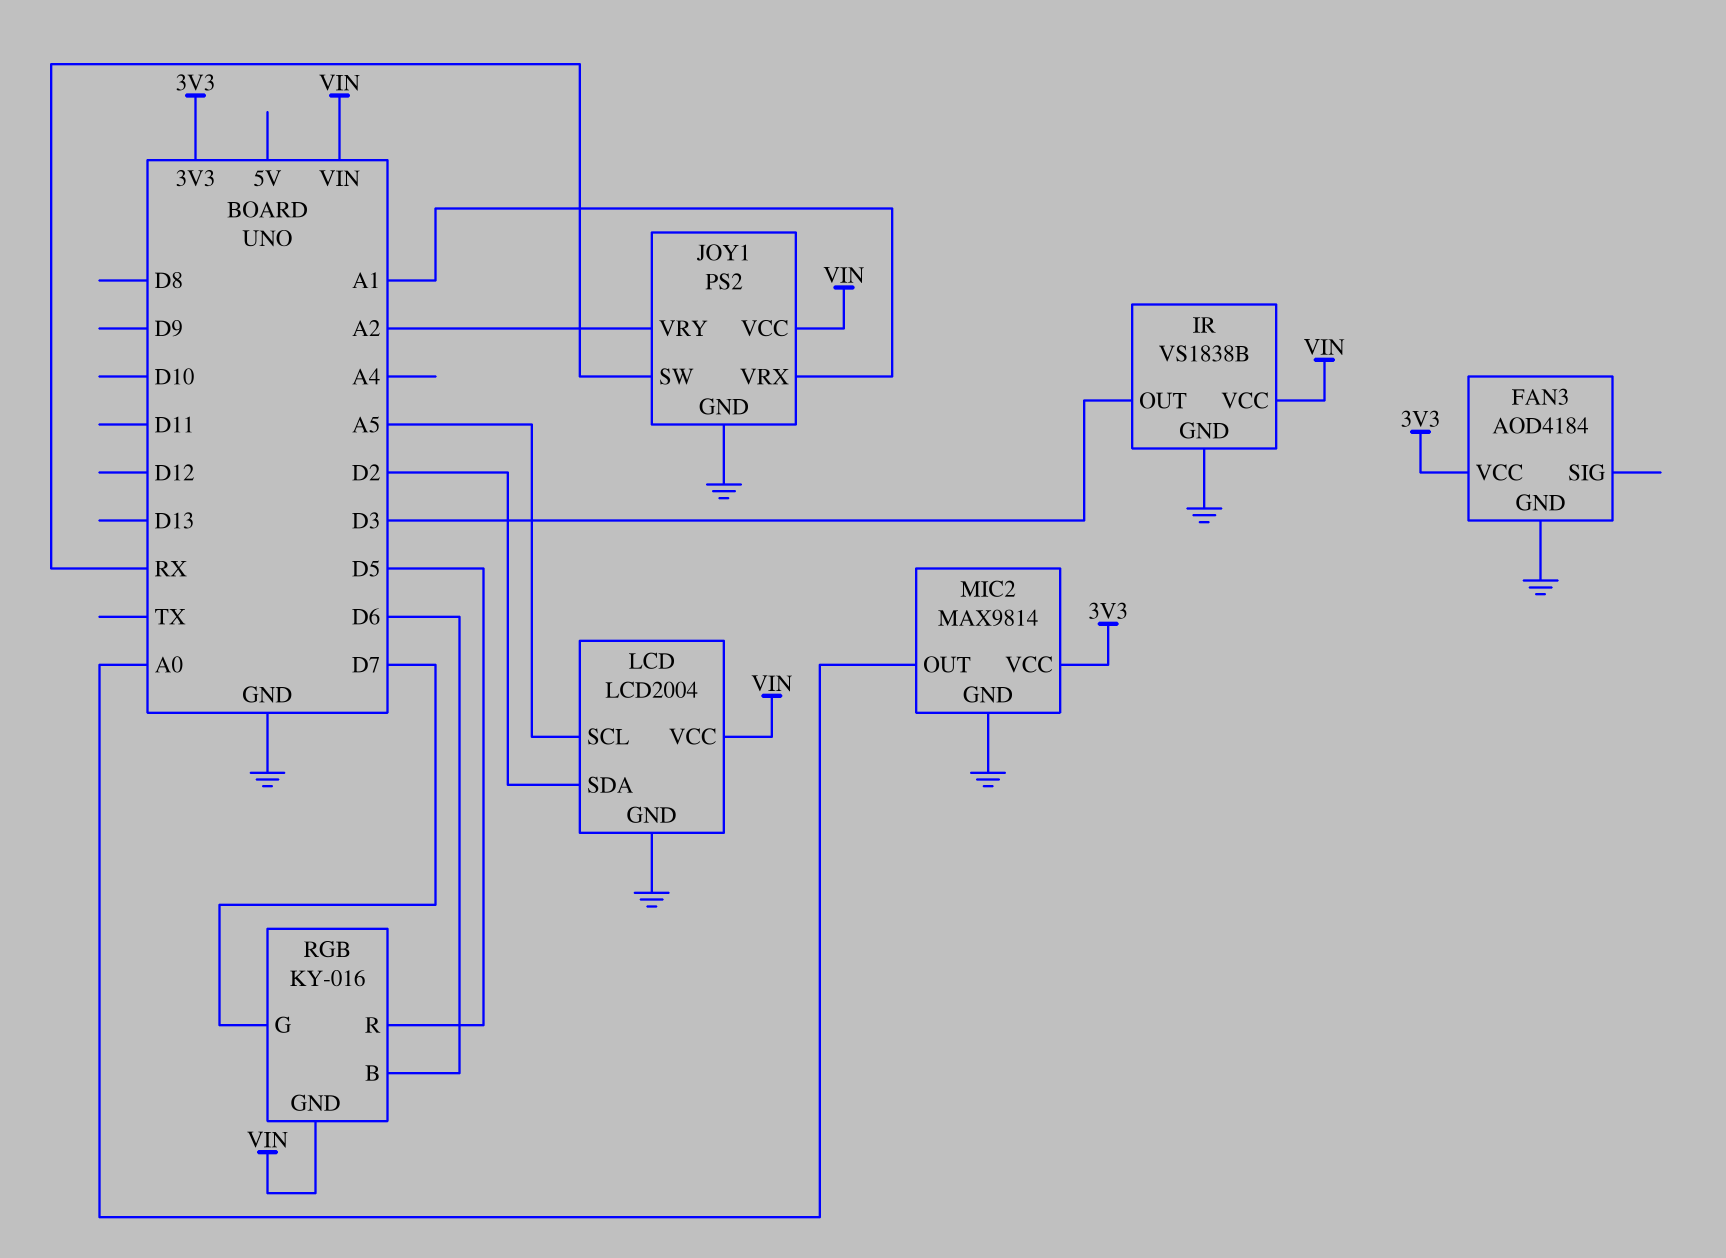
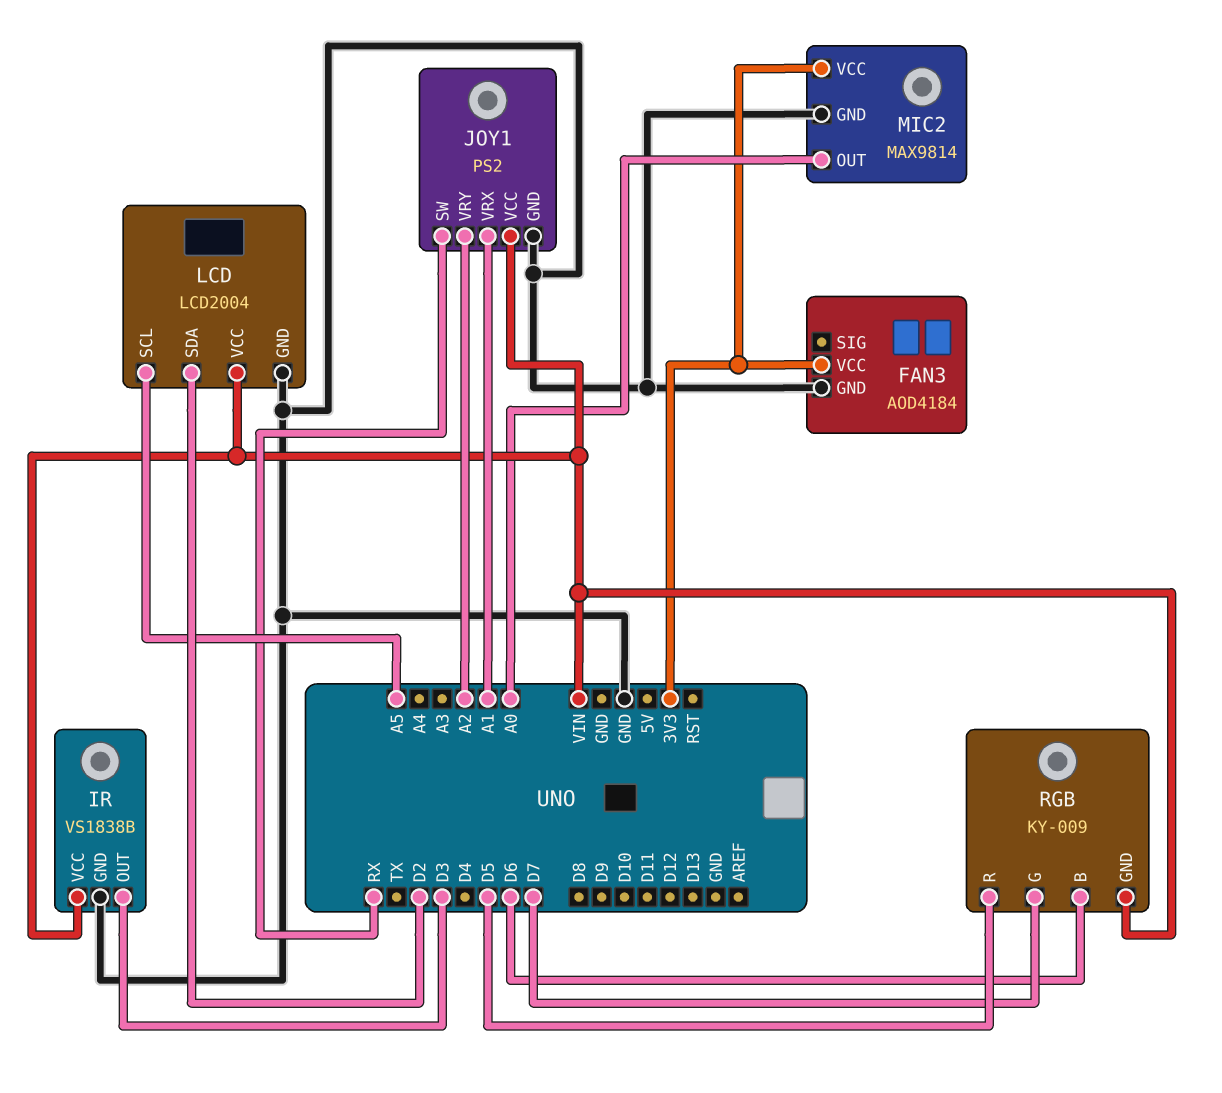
RGB: KY-016 -> KY-009

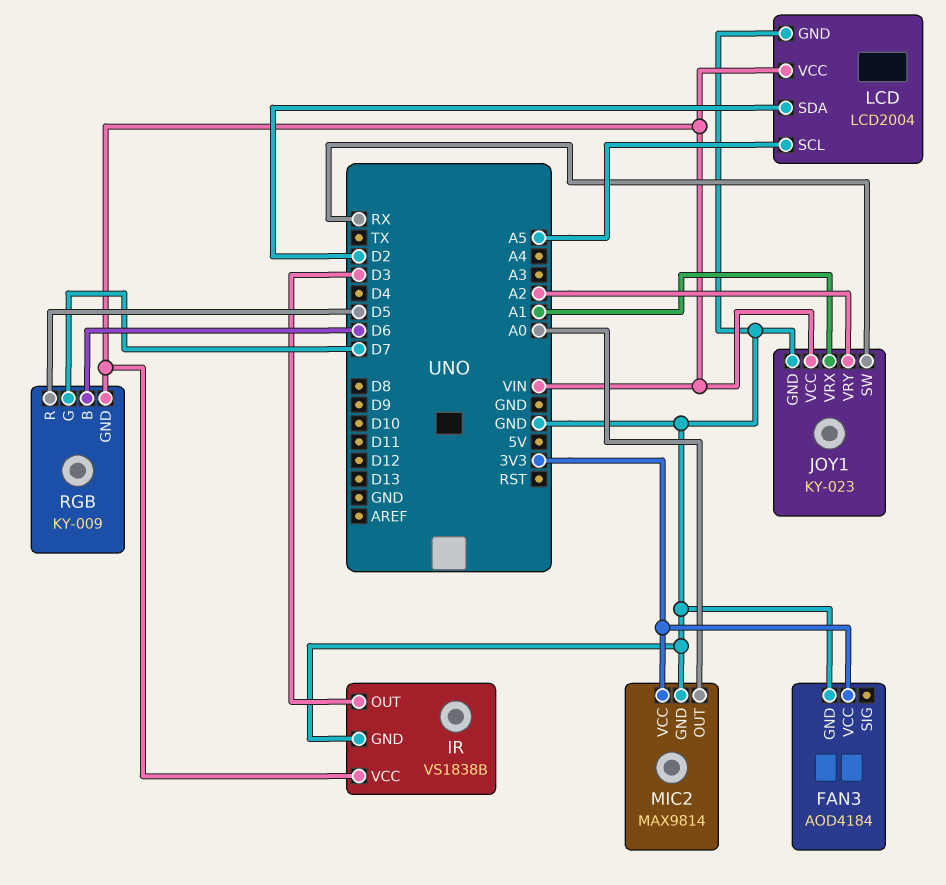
JOY1: PS2 -> KY-023

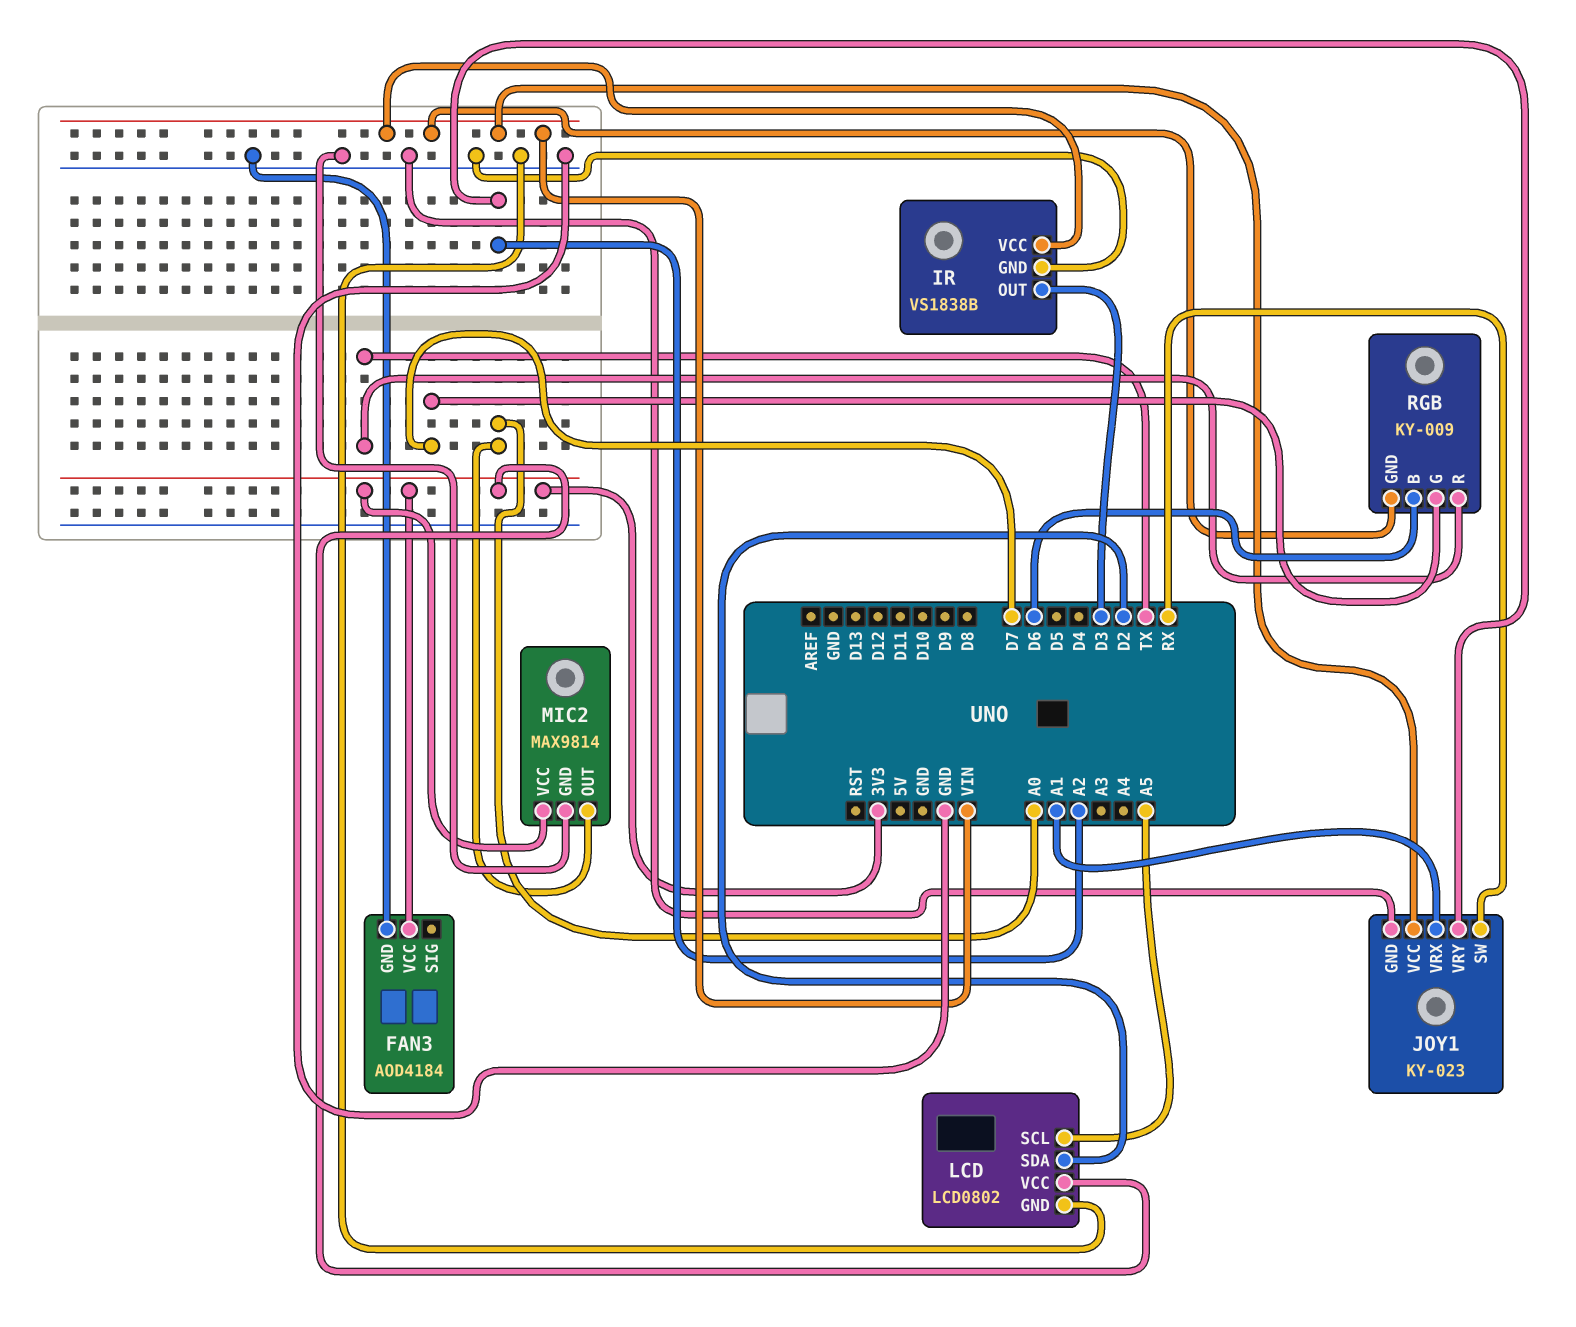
LCD: LCD2004 -> LCD0802
LCD pin VCC: VIN -> 3V3
RGB pin R: D5 -> TX

